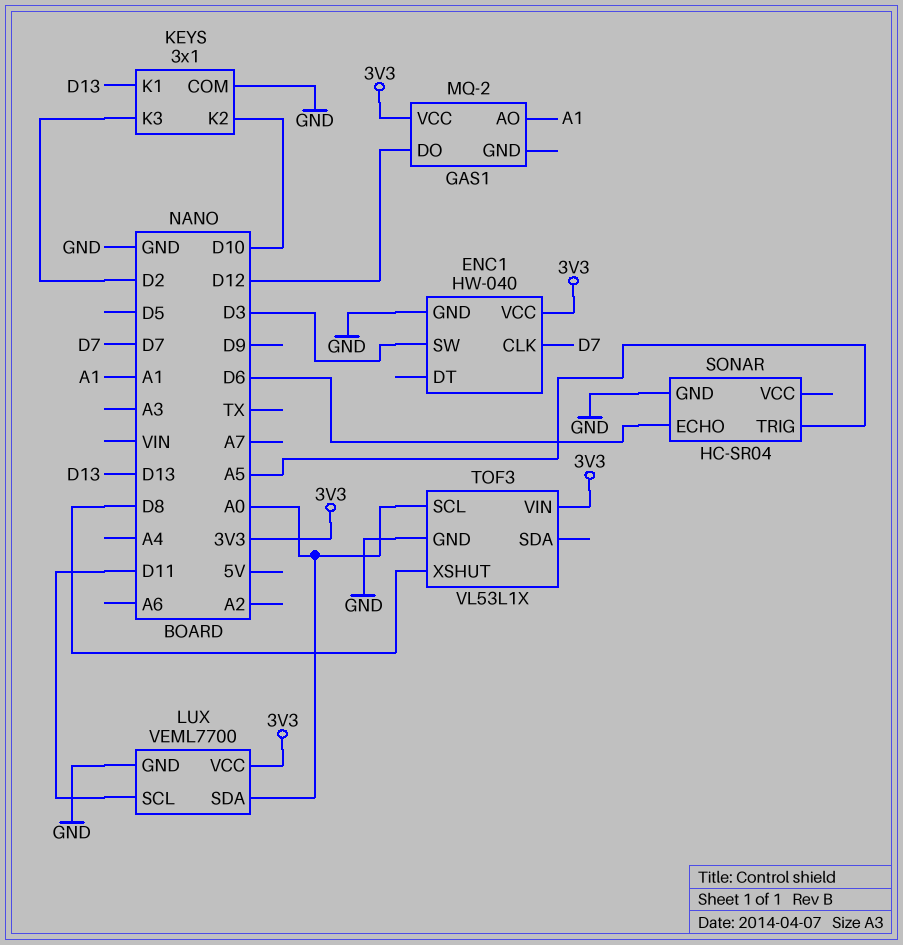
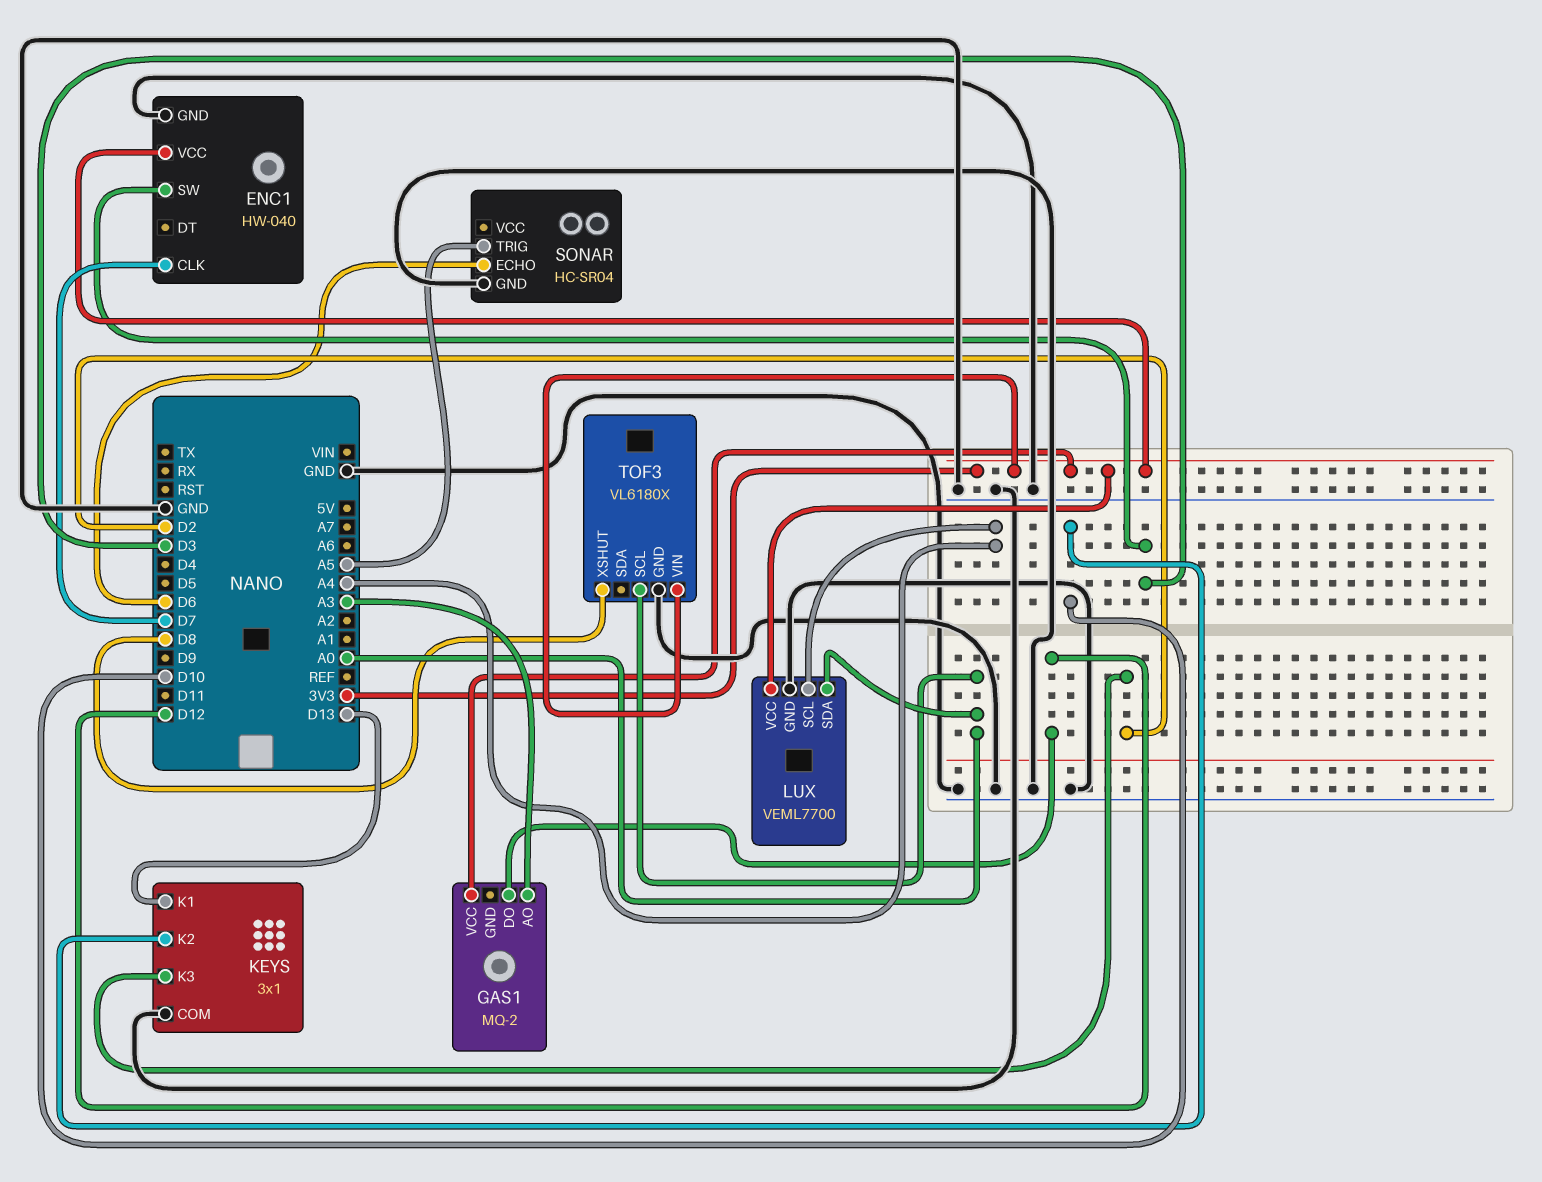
GAS1 pin AO: A1 -> A3
LUX pin SCL: D11 -> A4
TOF3: VL53L1X -> VL6180X

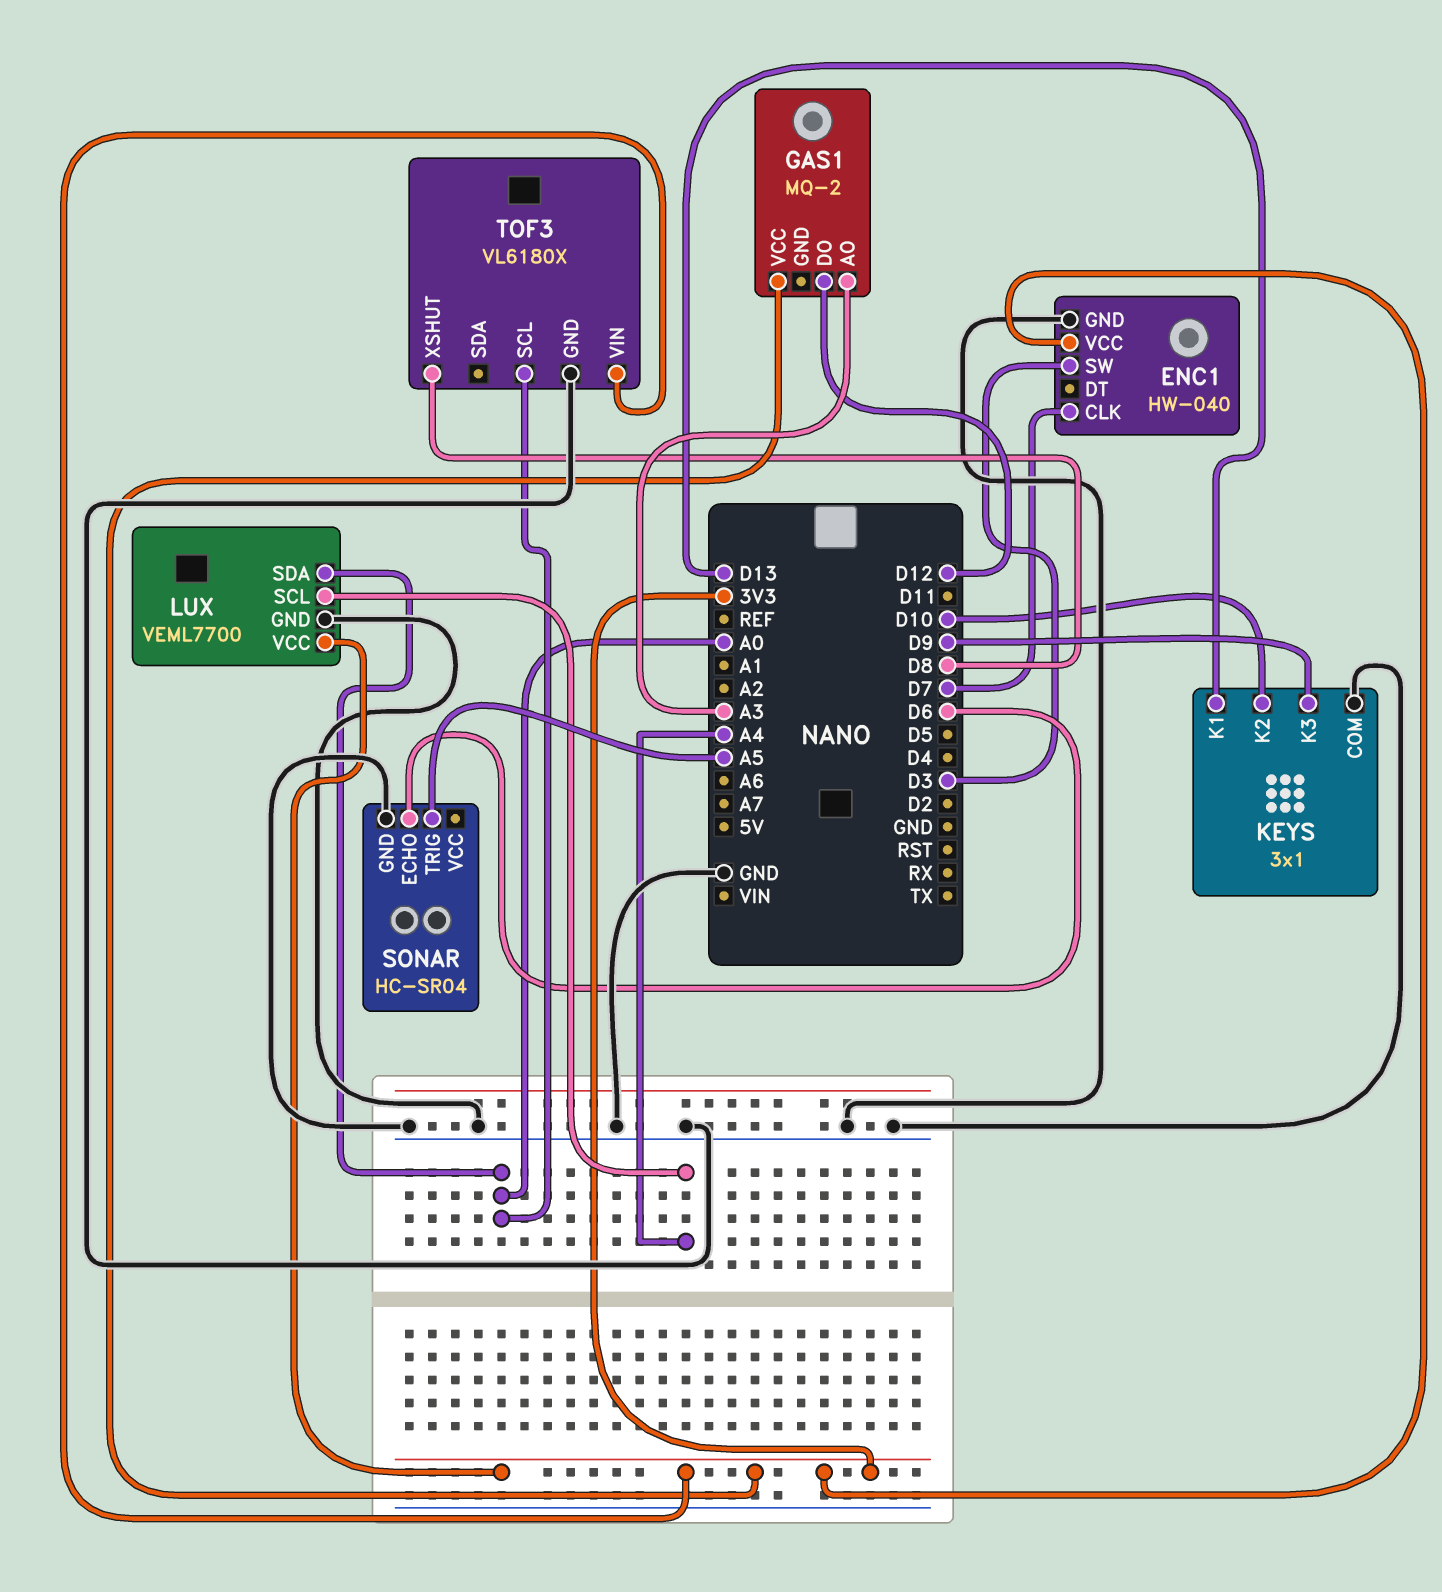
KEYS pin K3: D2 -> D9

